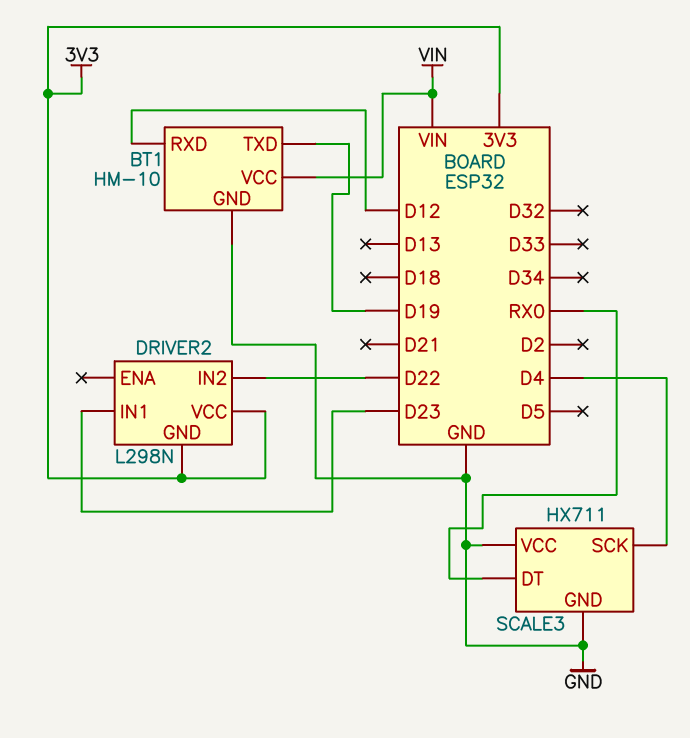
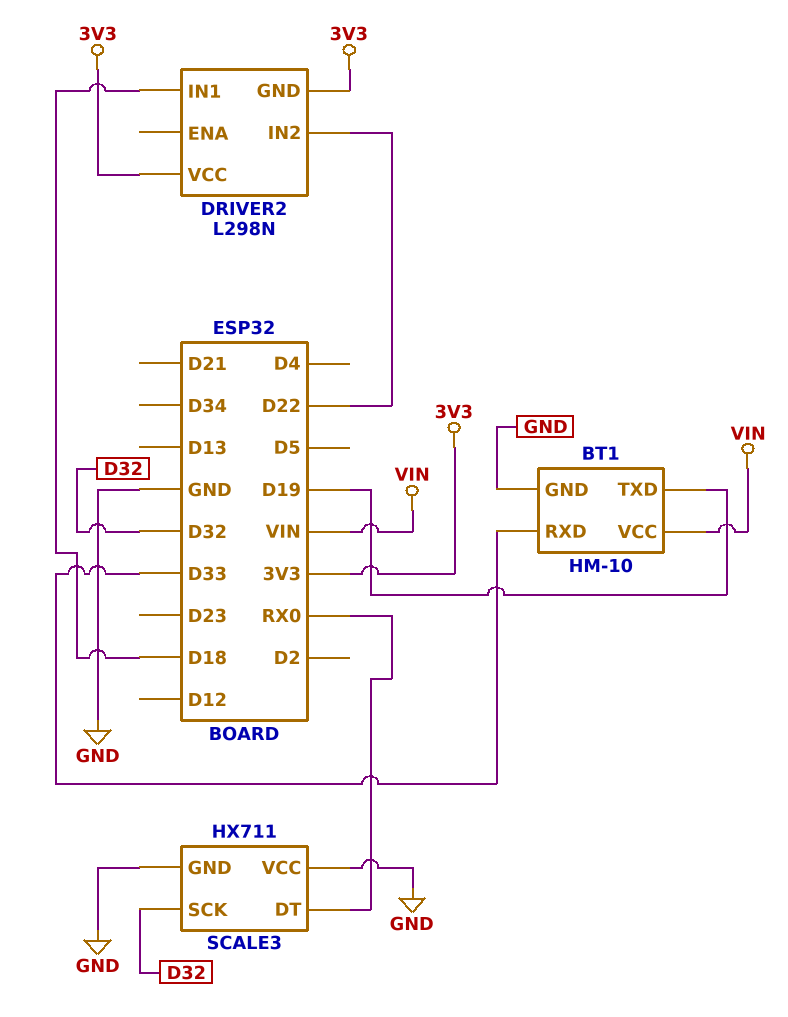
BT1 pin RXD: D12 -> D33
DRIVER2 pin IN1: D23 -> D18
SCALE3 pin SCK: D4 -> D32

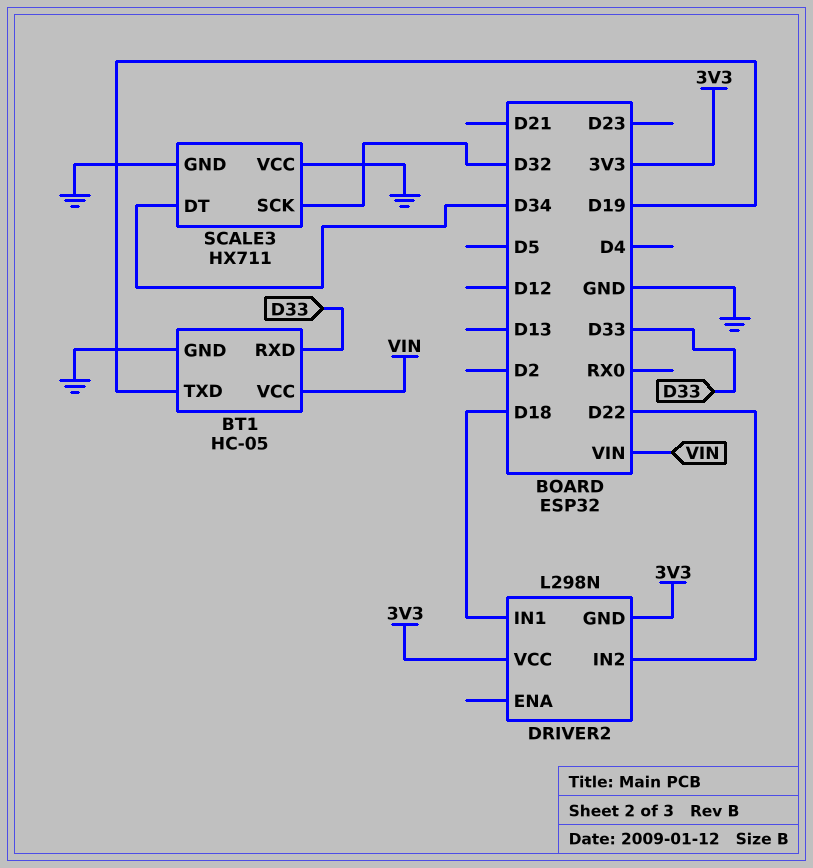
BT1: HM-10 -> HC-05
SCALE3 pin DT: RX0 -> D34

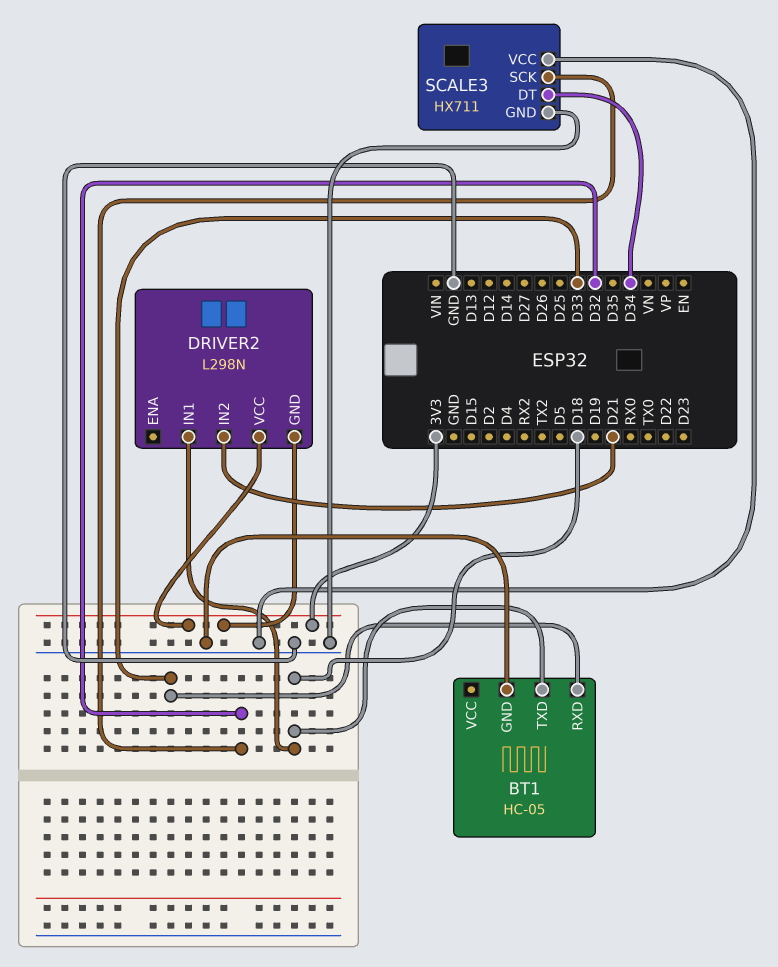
BT1 pin TXD: D19 -> D18
BT1 pin VCC: VIN -> none
DRIVER2 pin IN2: D22 -> D21

